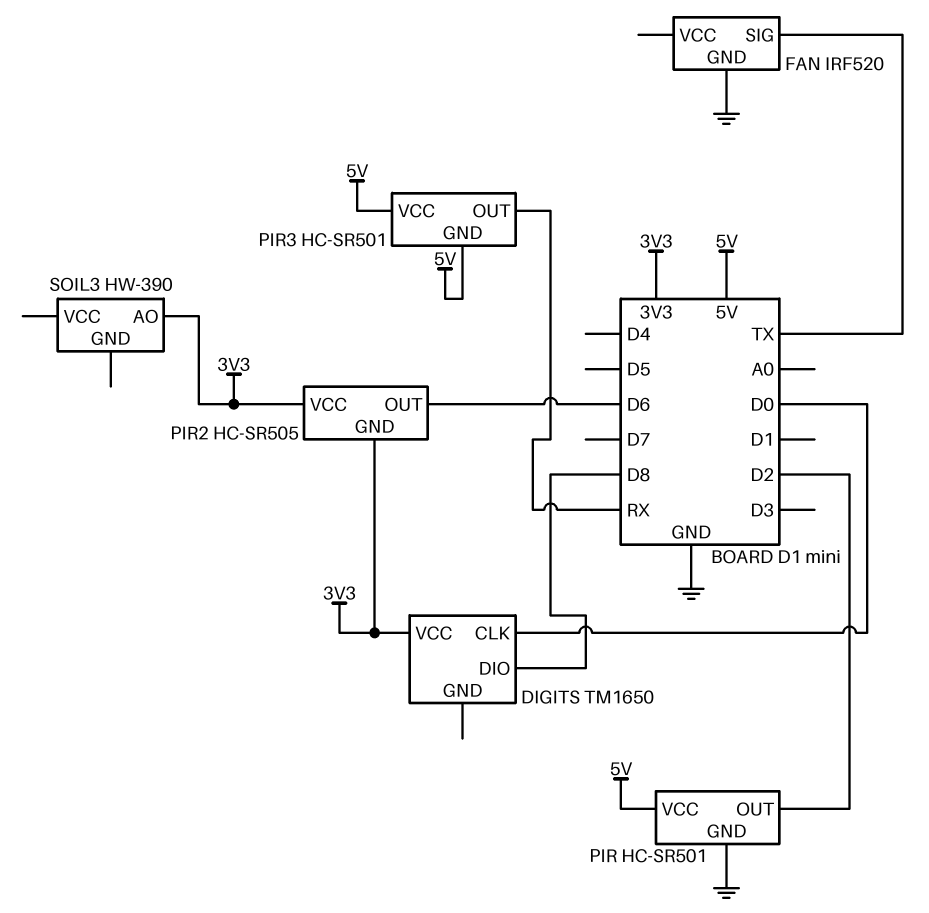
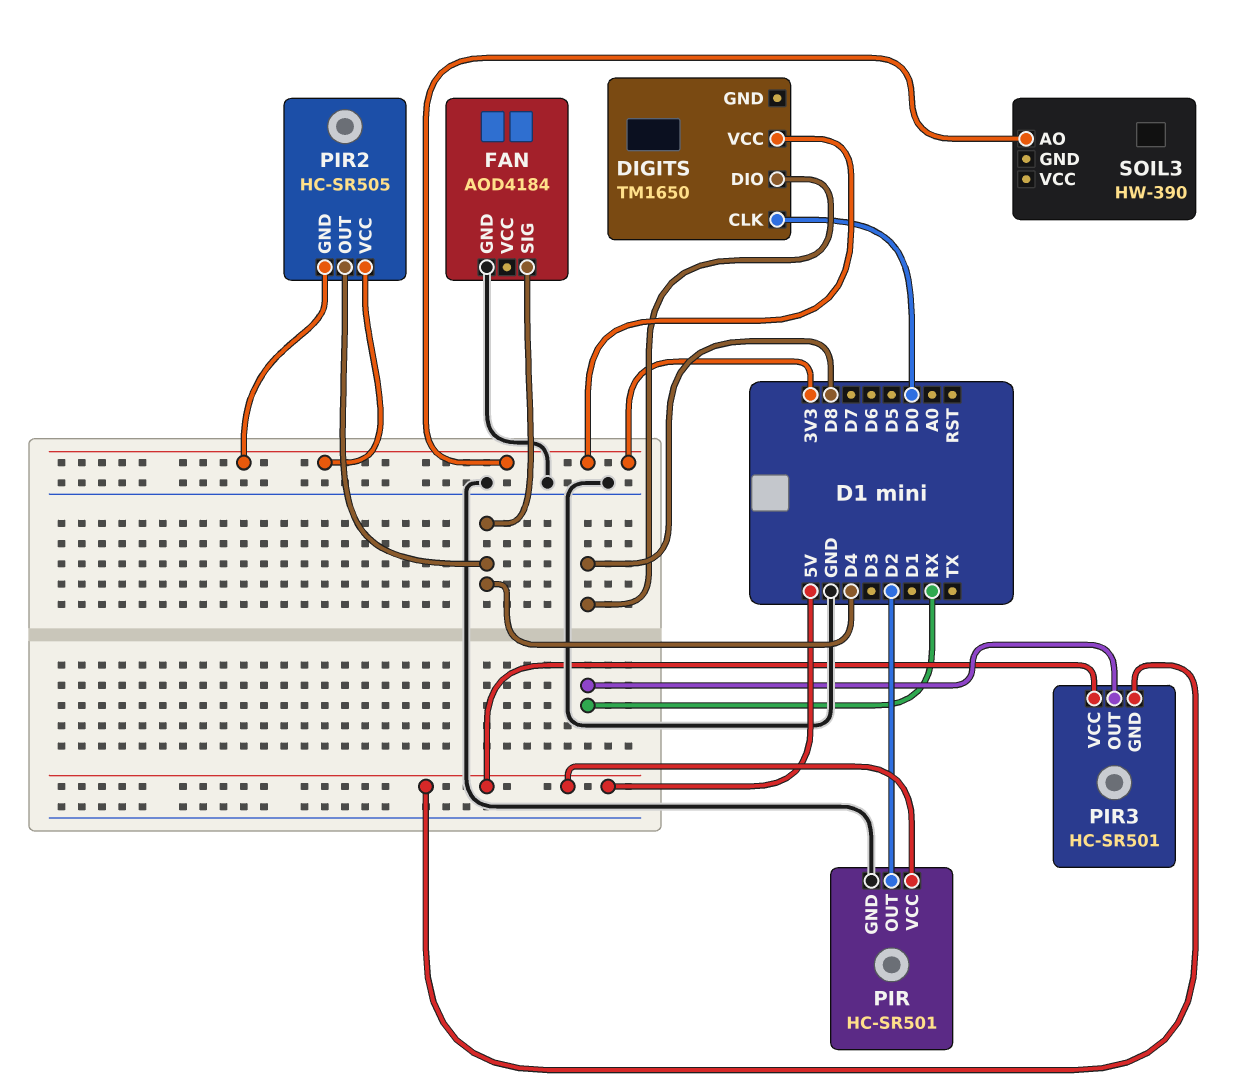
FAN: IRF520 -> AOD4184
FAN pin SIG: TX -> D4
PIR2 pin OUT: D6 -> D4

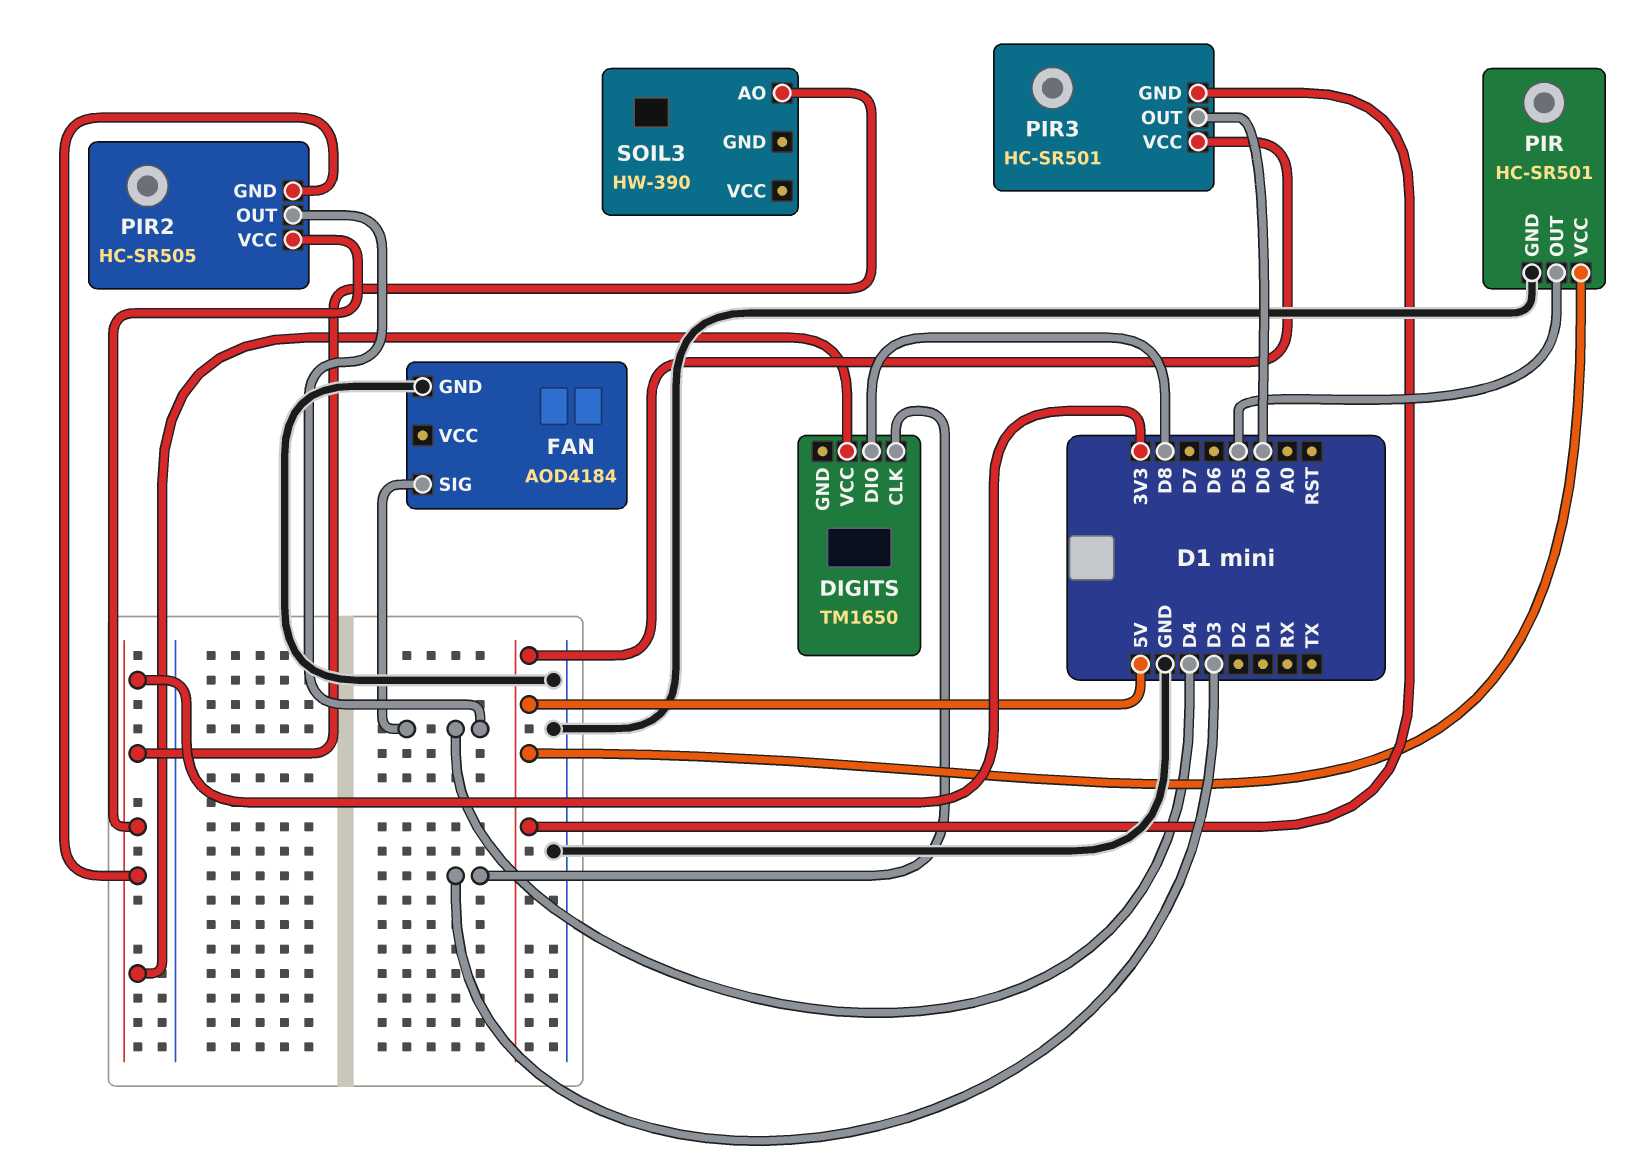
DIGITS pin CLK: D0 -> D3
PIR pin OUT: D2 -> D5
PIR3 pin OUT: RX -> D0

